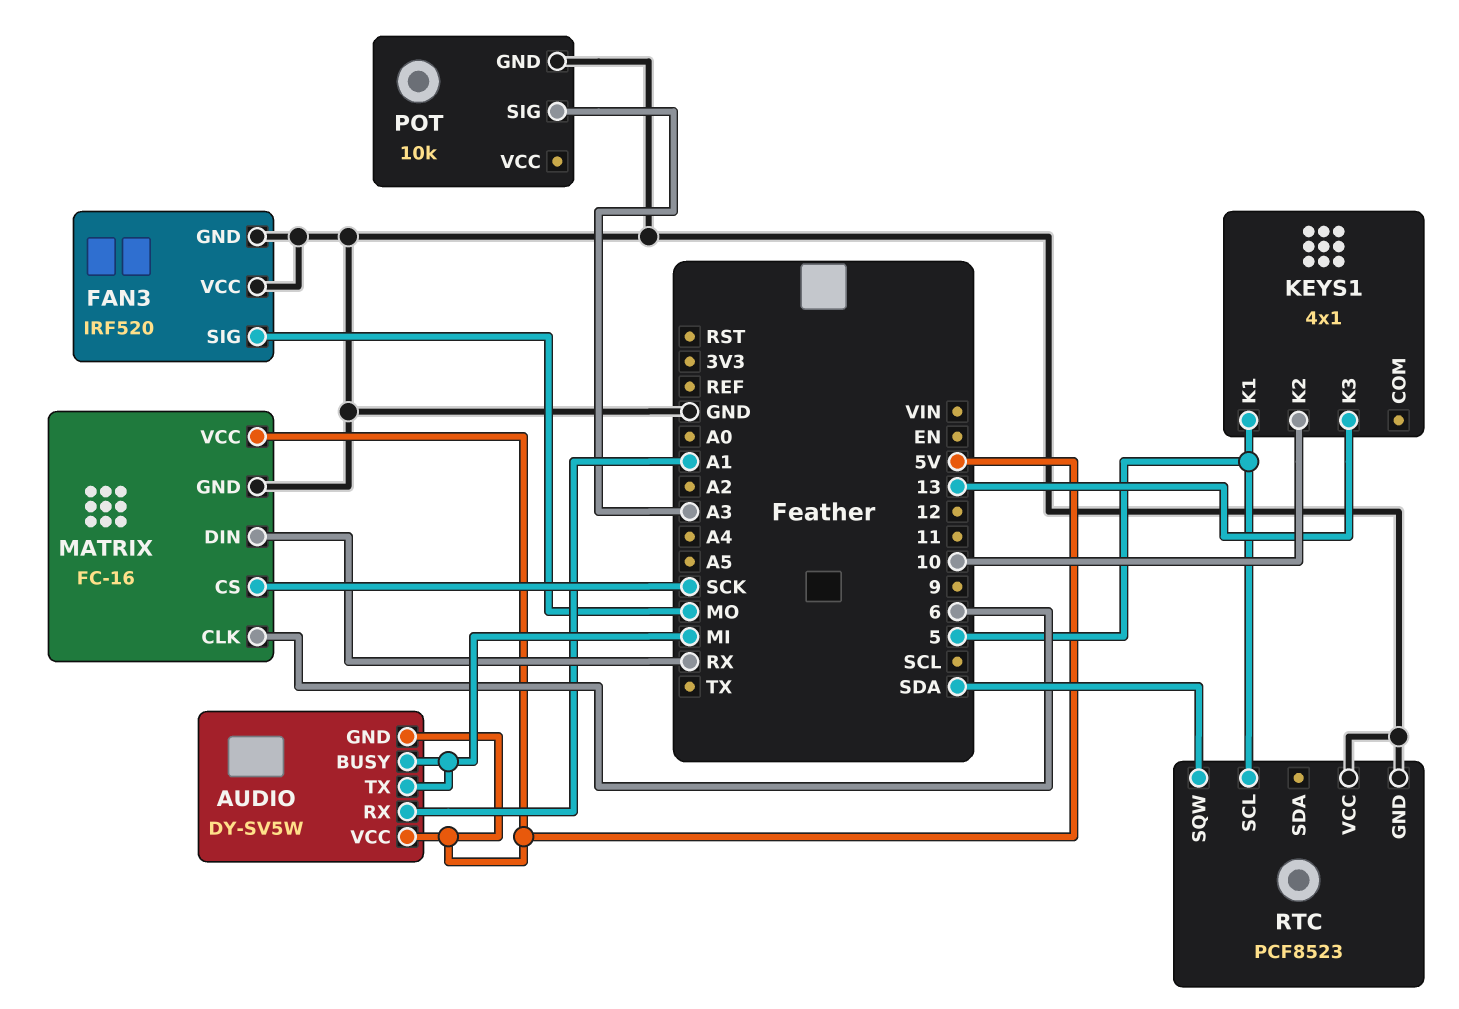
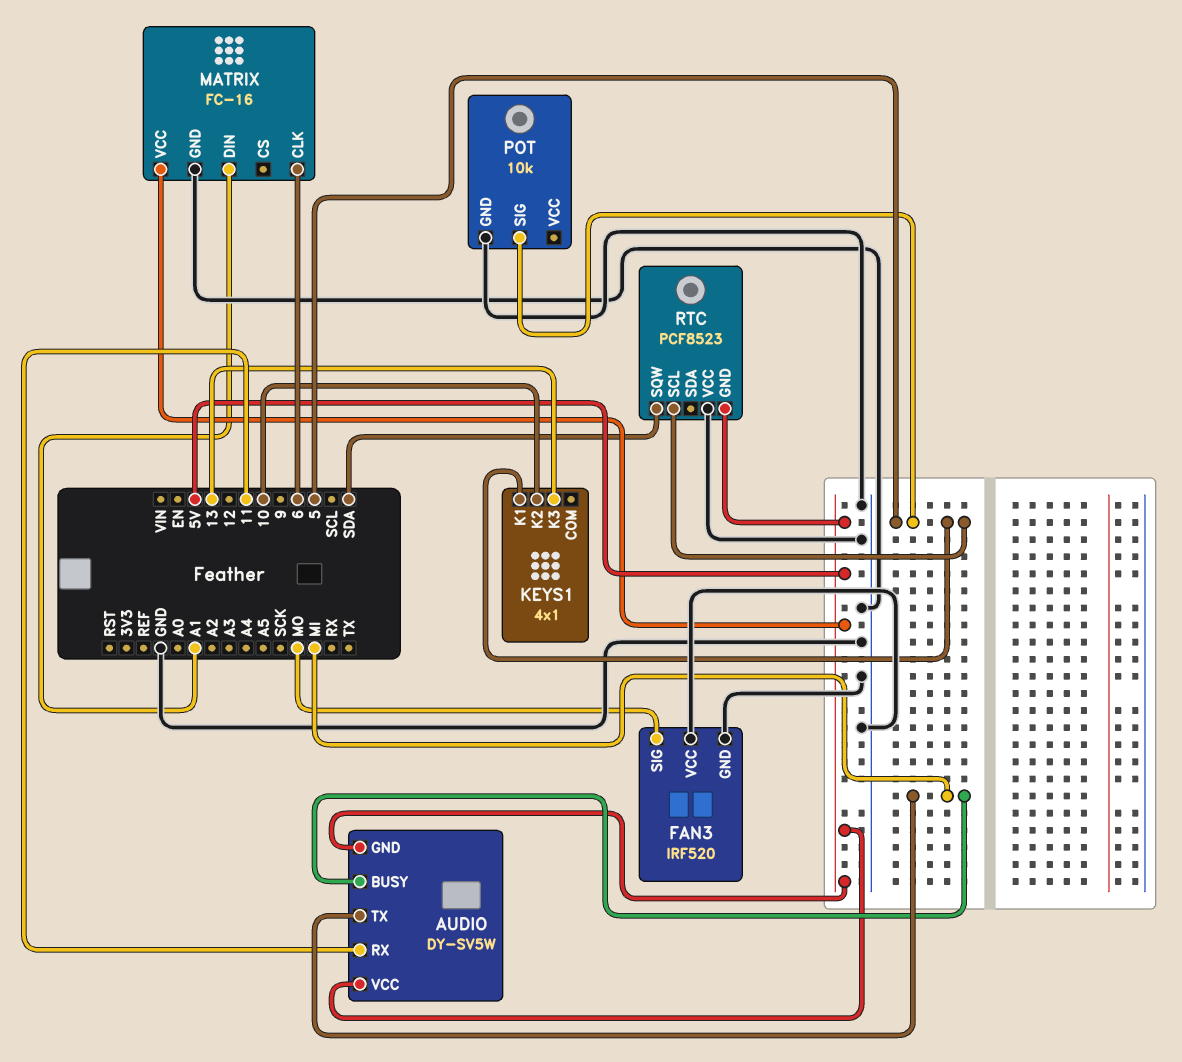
AUDIO pin RX: A1 -> 11
MATRIX pin CS: SCK -> none
MATRIX pin DIN: RX -> A1
POT pin SIG: A3 -> 5
RTC pin GND: GND -> 5V

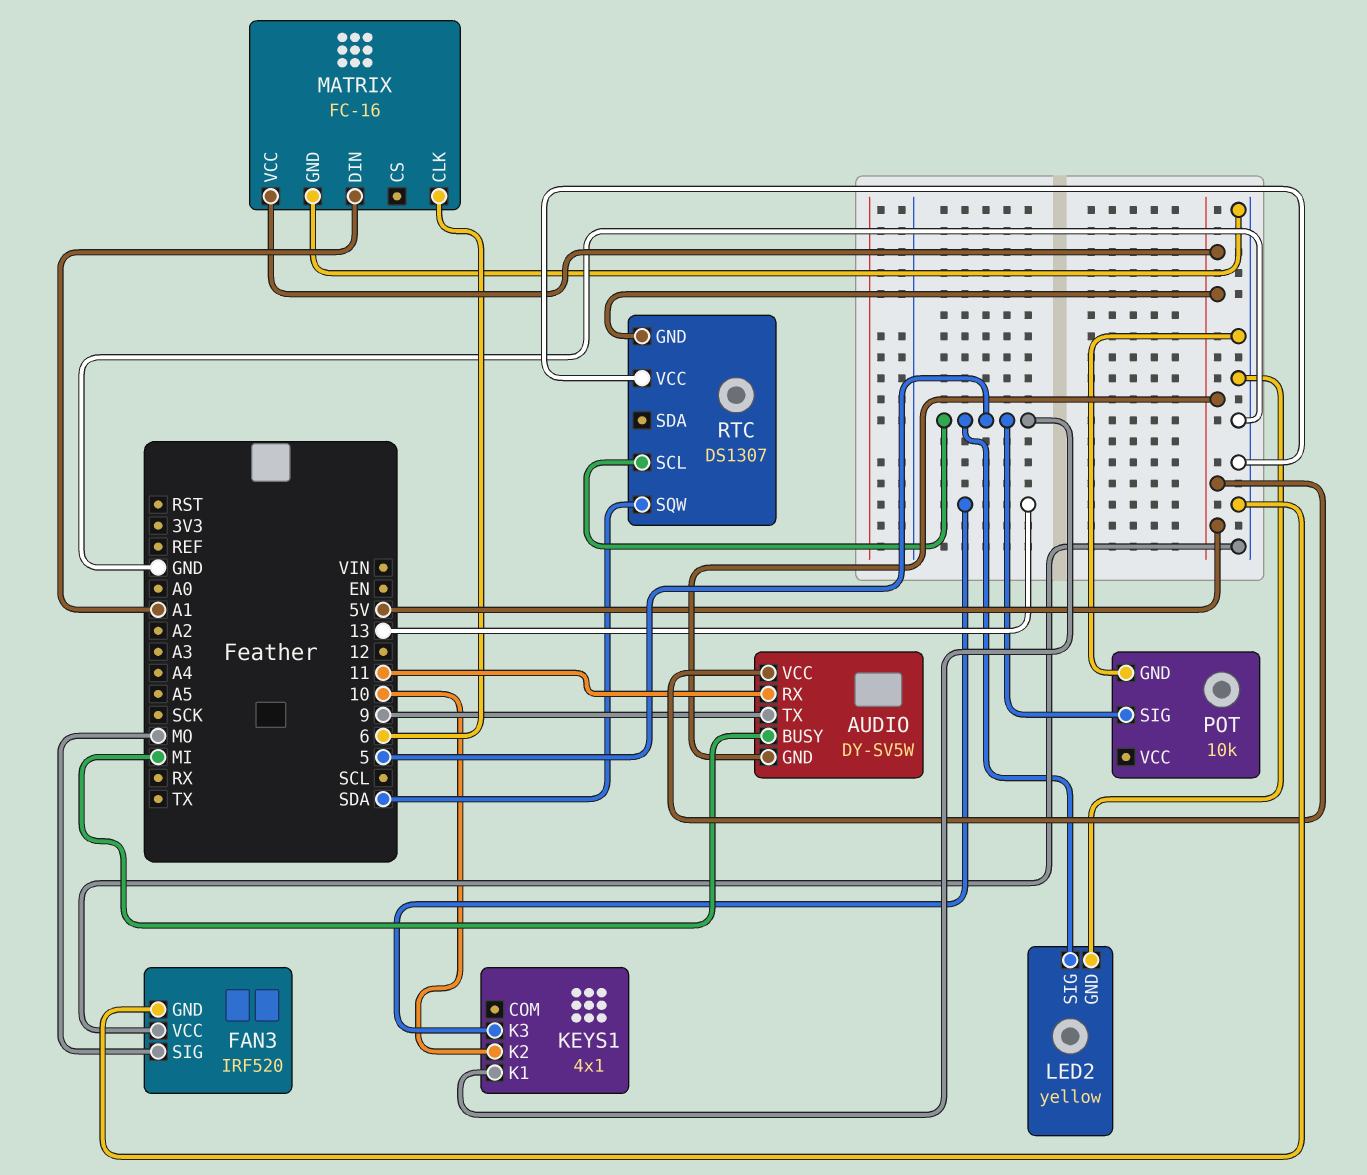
AUDIO pin TX: MI -> 9
LED2: none -> yellow
LED2 pin GND: none -> GND
LED2 pin SIG: none -> 5
RTC: PCF8523 -> DS1307

